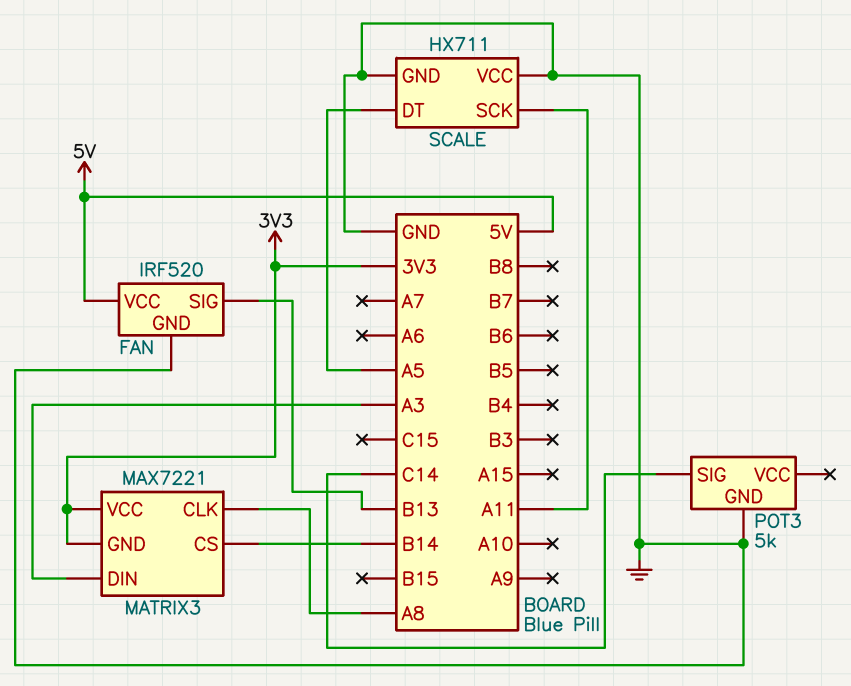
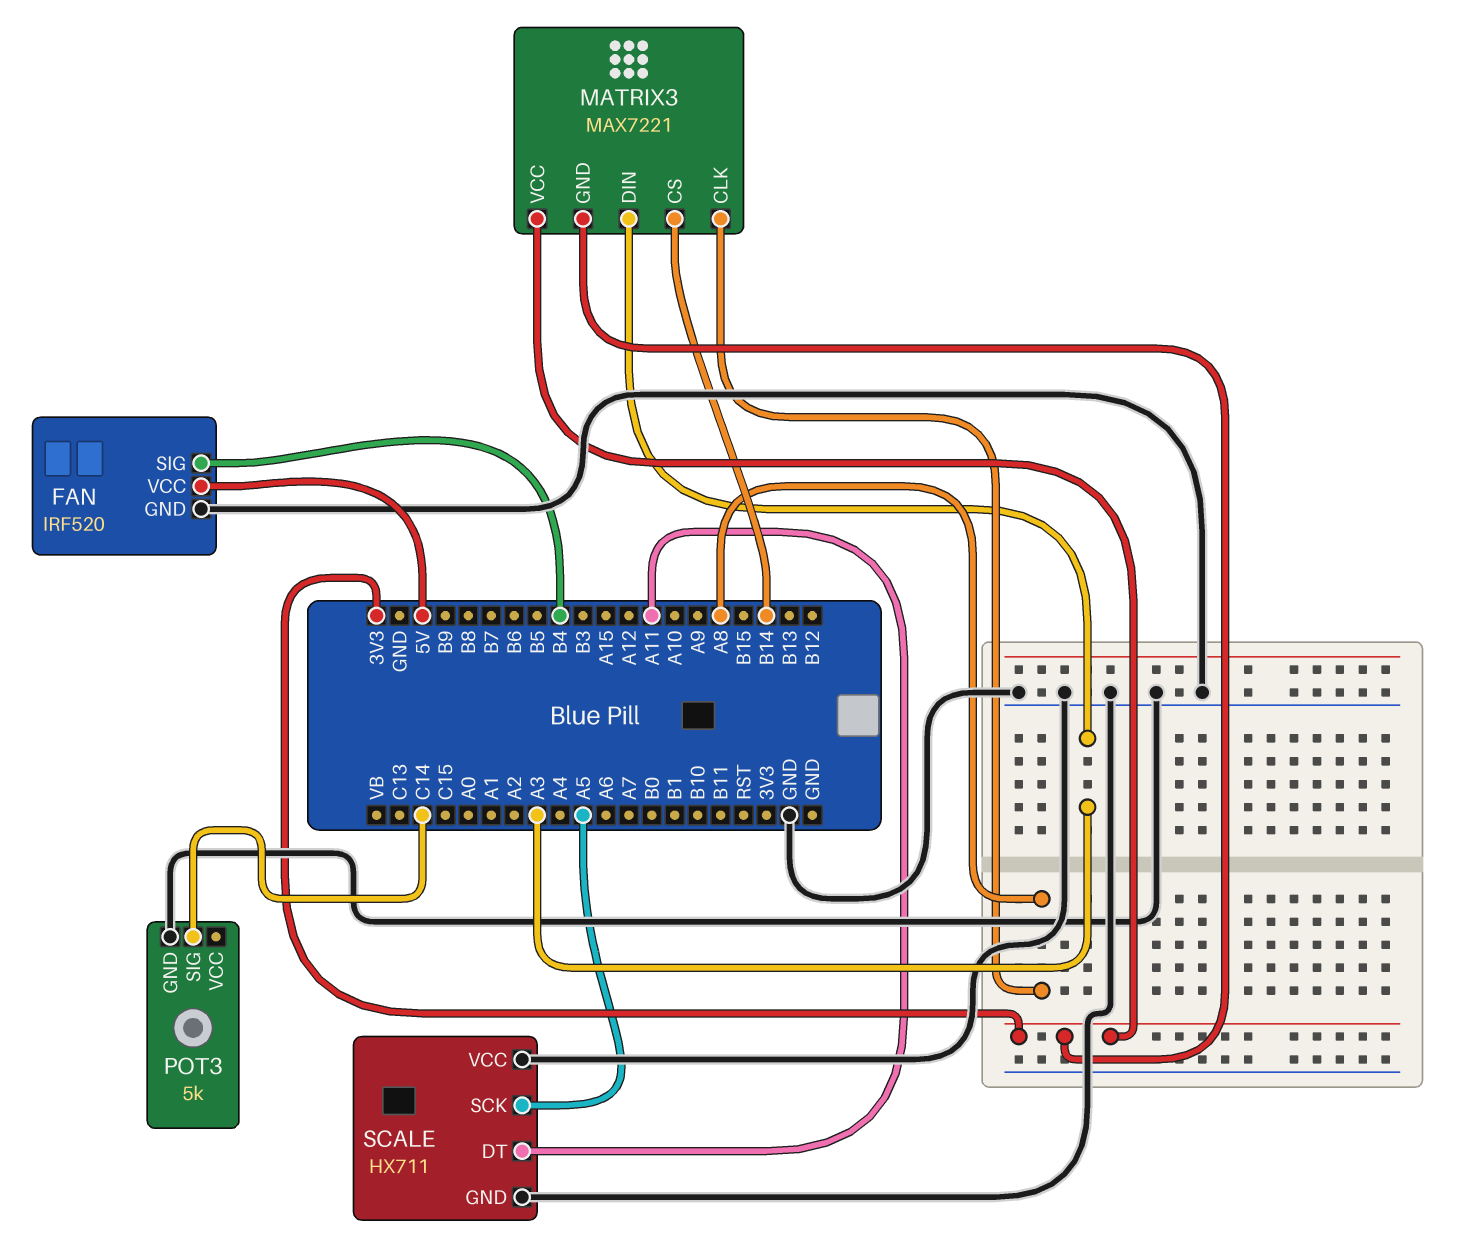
FAN pin SIG: B13 -> B4
SCALE pin DT: A5 -> A11
SCALE pin SCK: A11 -> A5

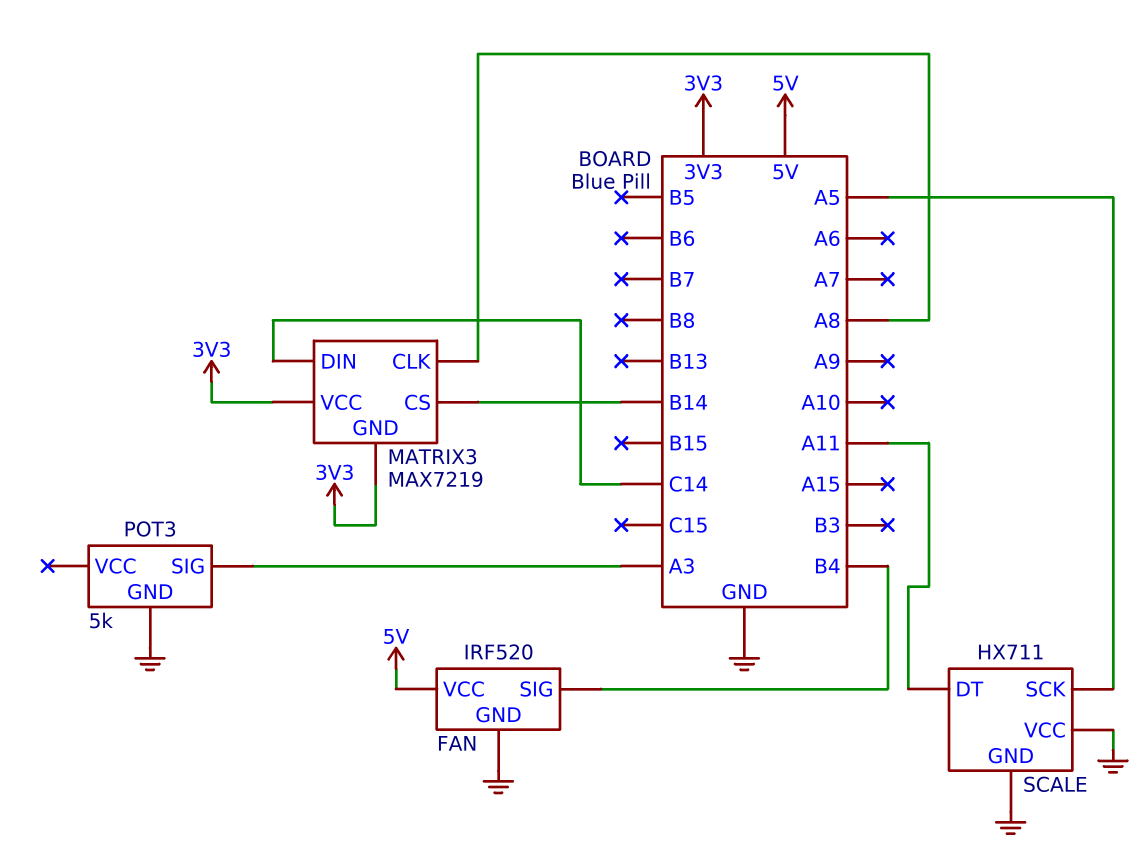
MATRIX3: MAX7221 -> MAX7219
MATRIX3 pin DIN: A3 -> C14
POT3 pin SIG: C14 -> A3

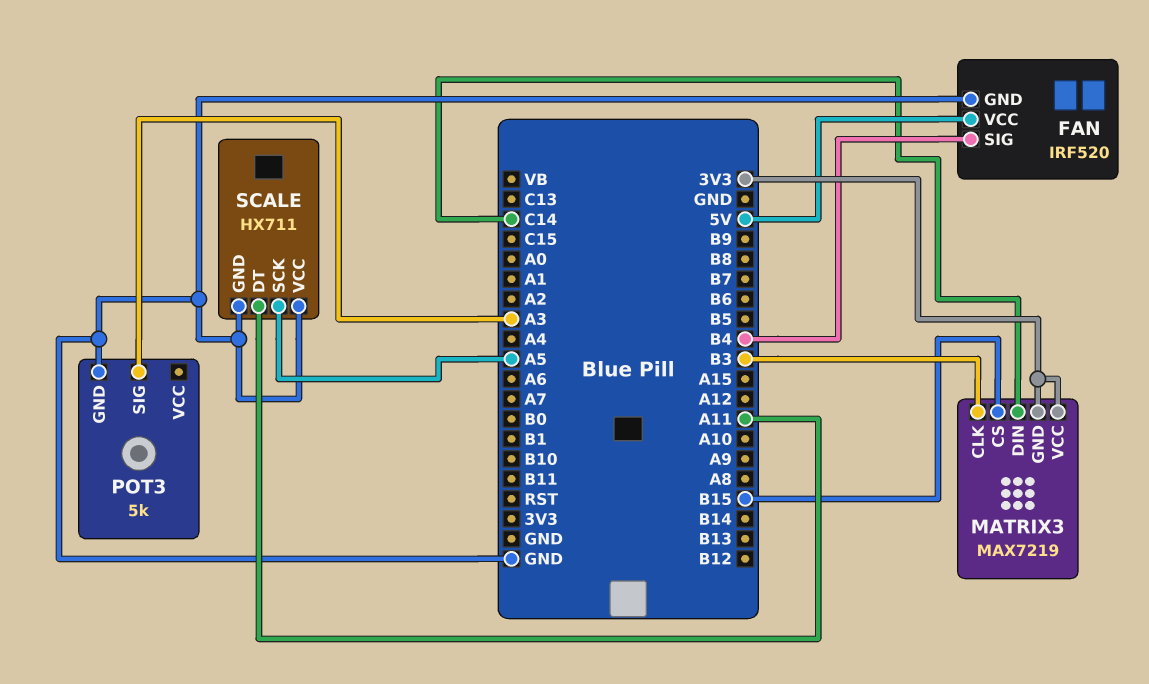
MATRIX3 pin CLK: A8 -> B3
MATRIX3 pin CS: B14 -> B15

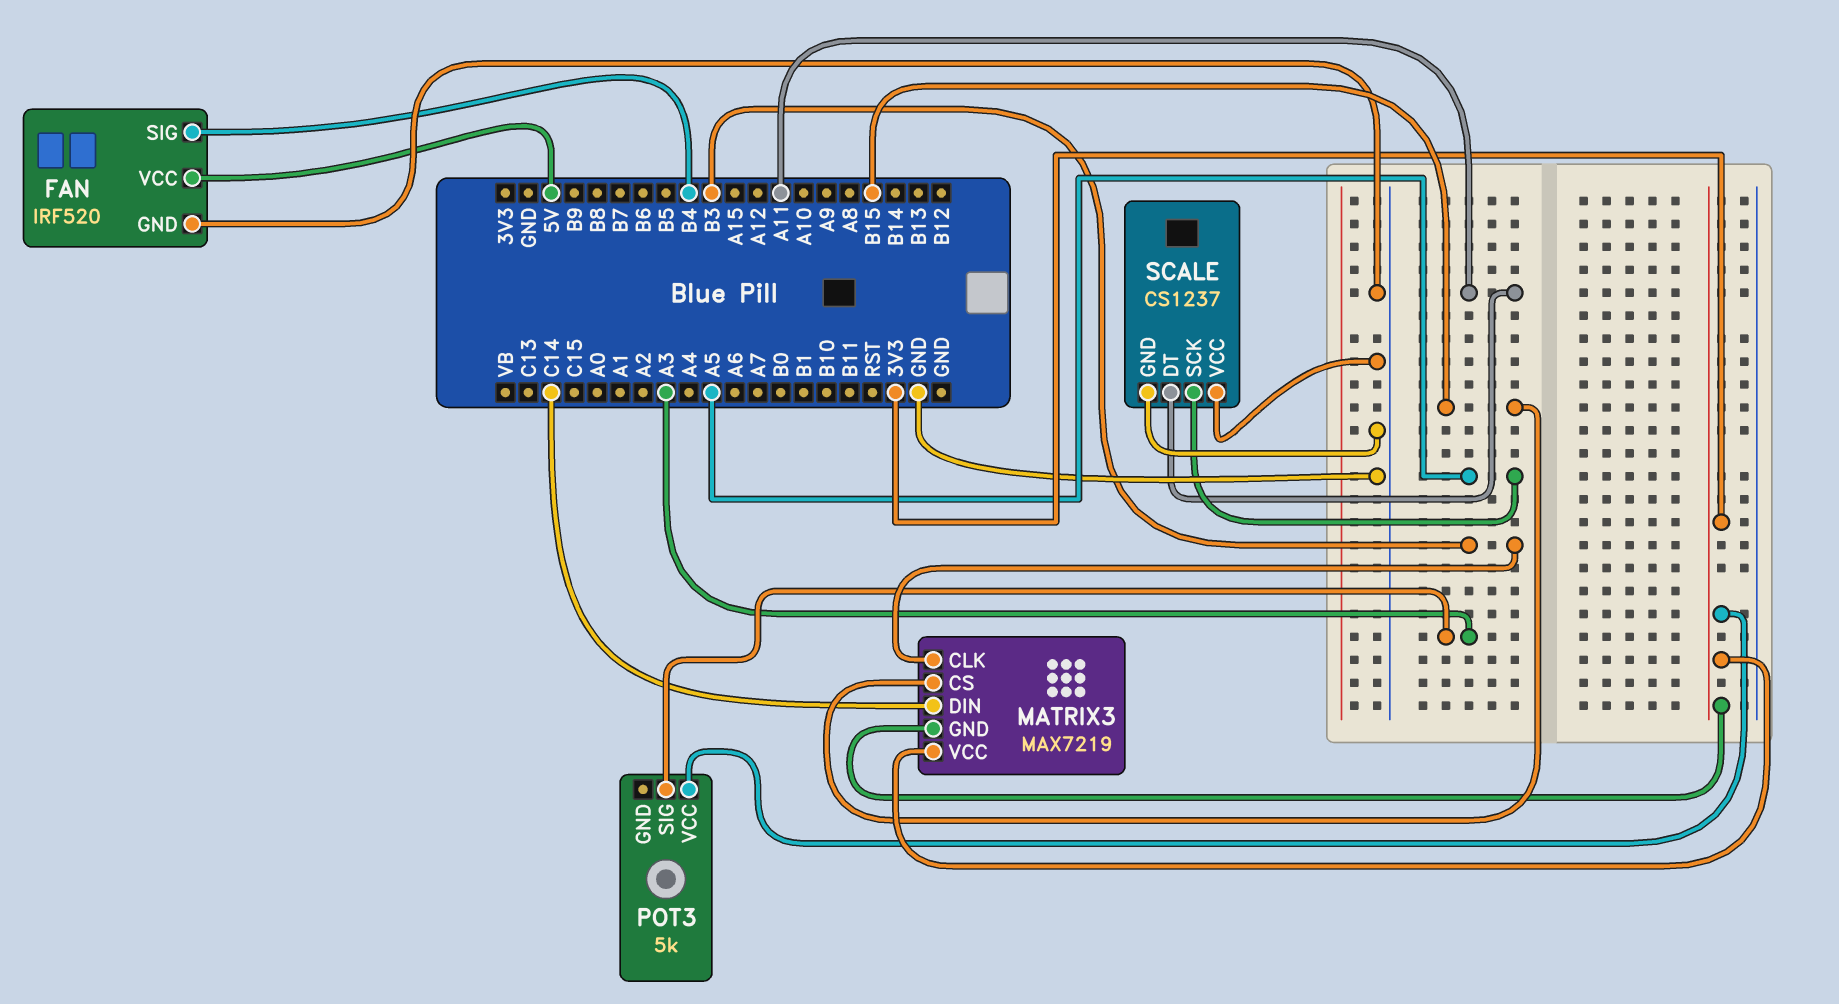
POT3 pin GND: GND -> none
POT3 pin VCC: none -> 3V3
SCALE: HX711 -> CS1237

